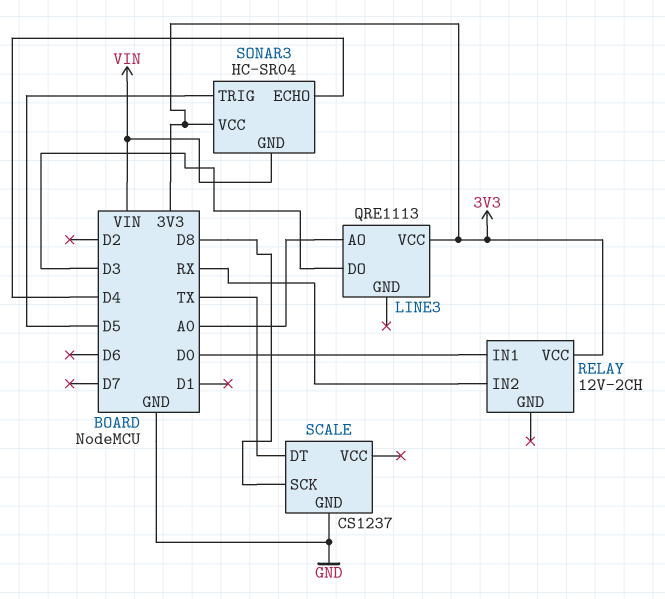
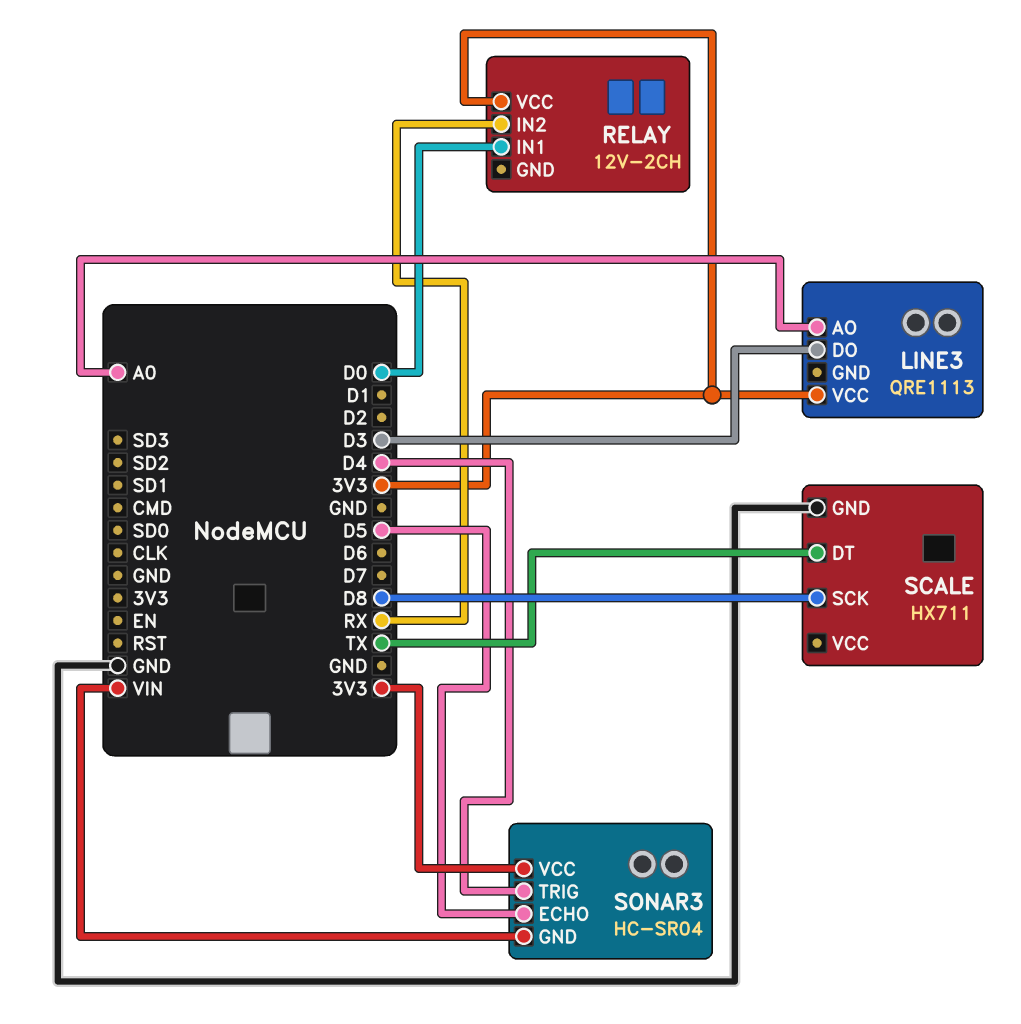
SCALE: CS1237 -> HX711
SONAR3 pin ECHO: D4 -> D5
SONAR3 pin TRIG: D5 -> D4

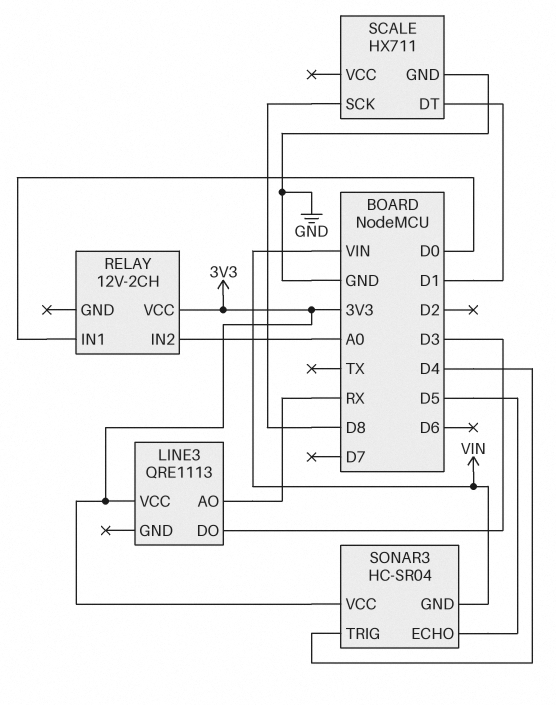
LINE3 pin AO: A0 -> RX
RELAY pin IN2: RX -> A0
SCALE pin DT: TX -> D1

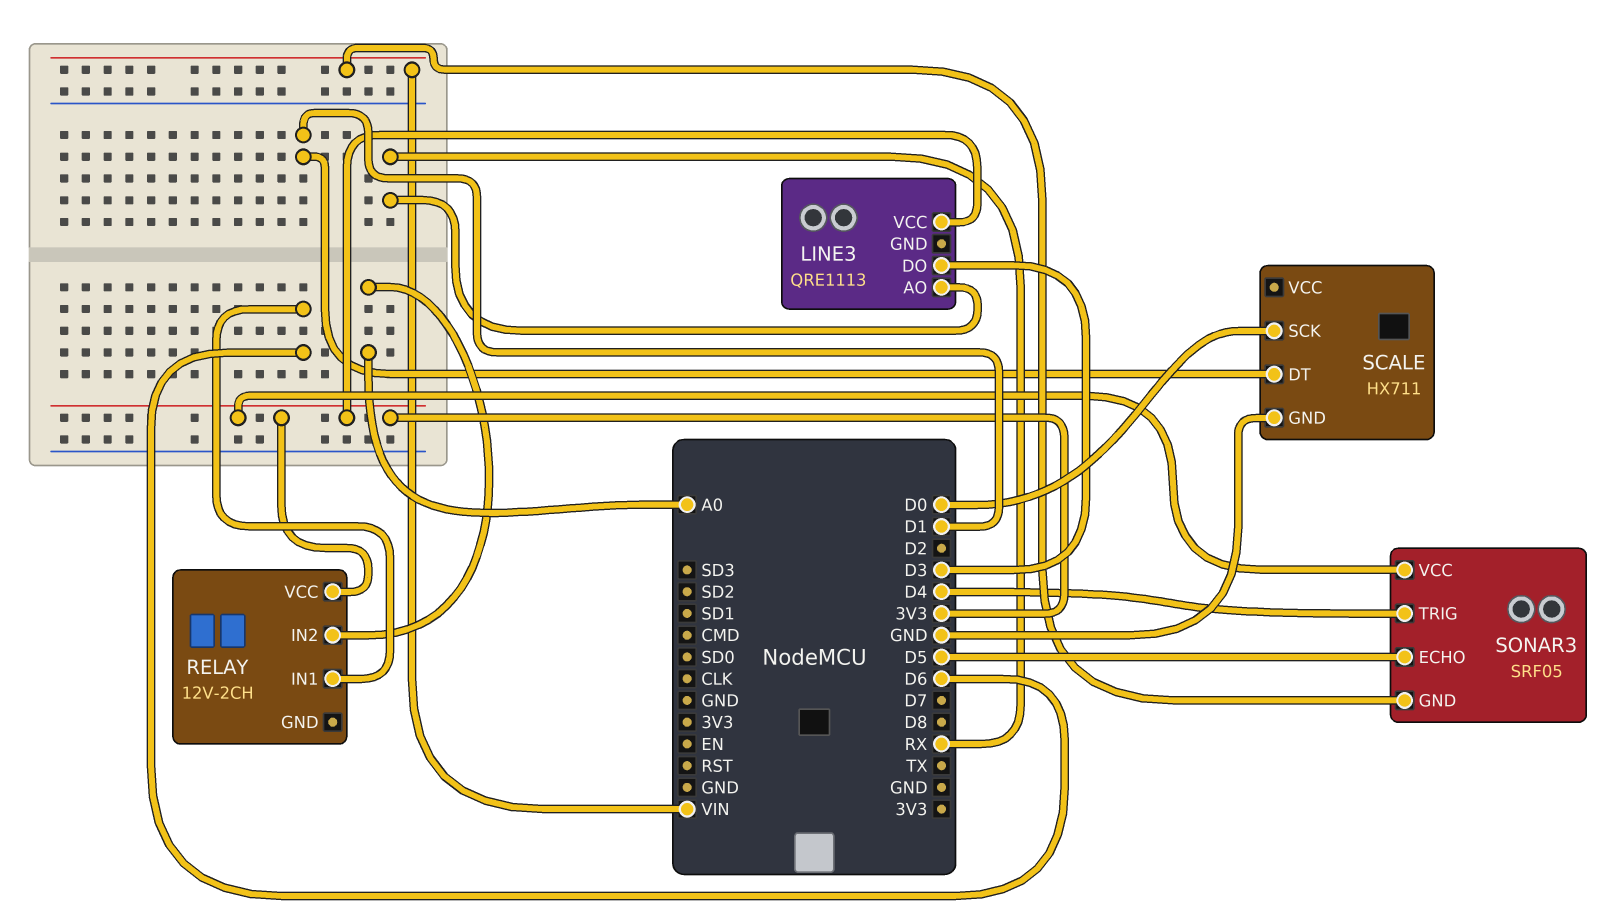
RELAY pin IN1: D0 -> D6
SCALE pin SCK: D8 -> D0
SONAR3: HC-SR04 -> SRF05

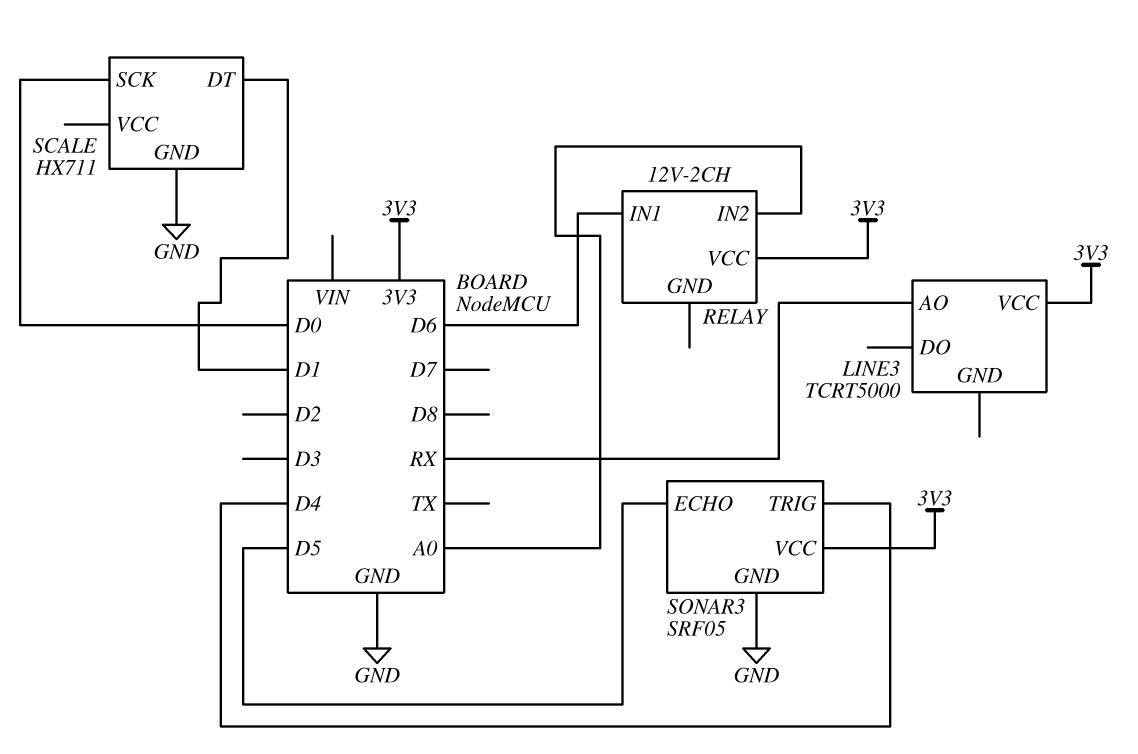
LINE3: QRE1113 -> TCRT5000
LINE3 pin DO: D3 -> none
SONAR3 pin GND: VIN -> GND

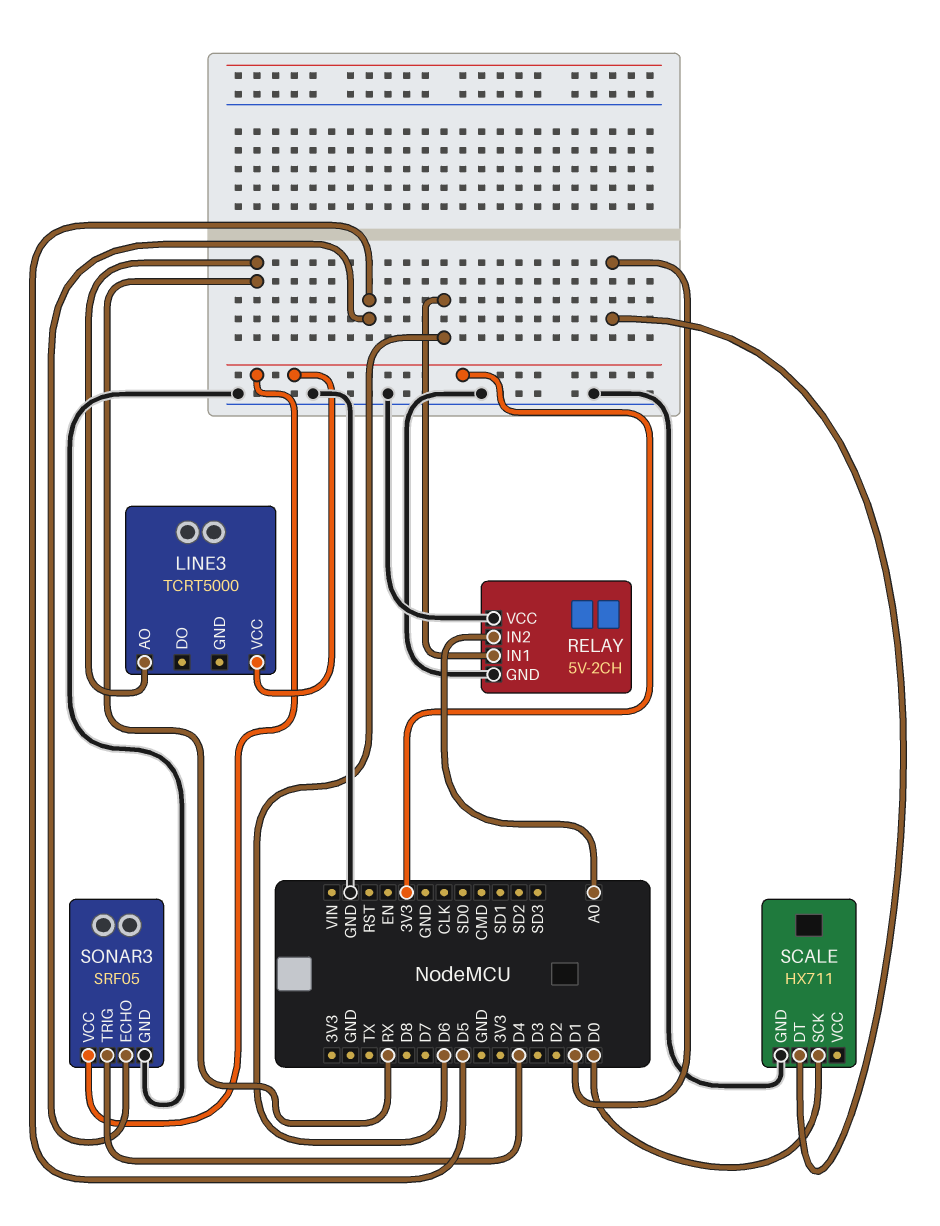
RELAY: 12V-2CH -> 5V-2CH
RELAY pin GND: none -> GND
RELAY pin VCC: 3V3 -> GND

